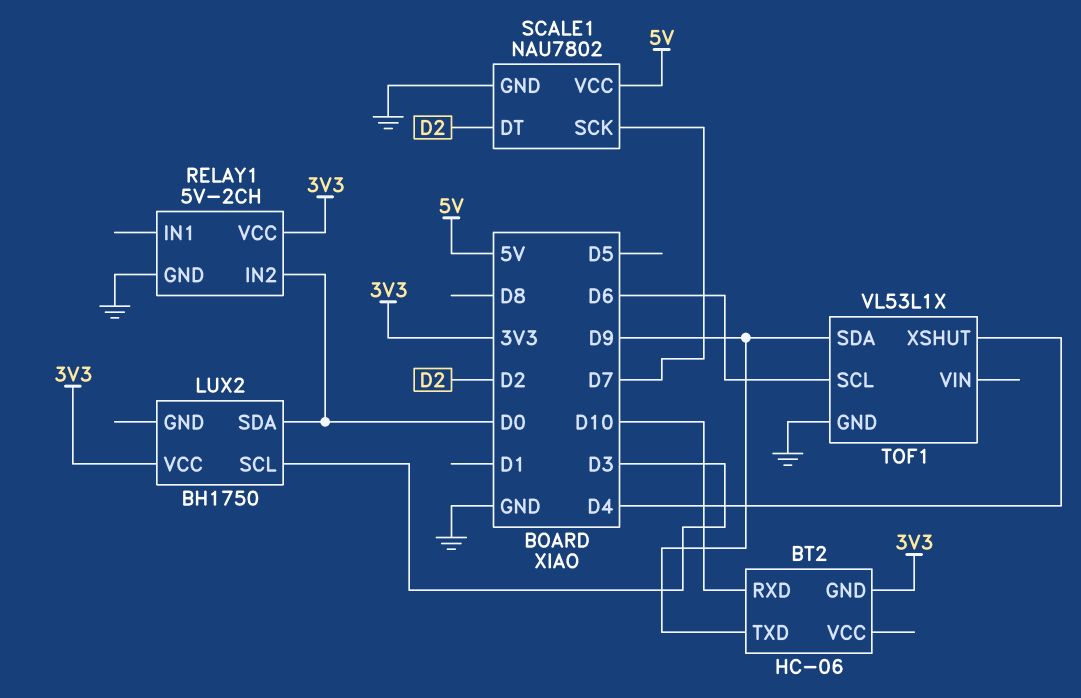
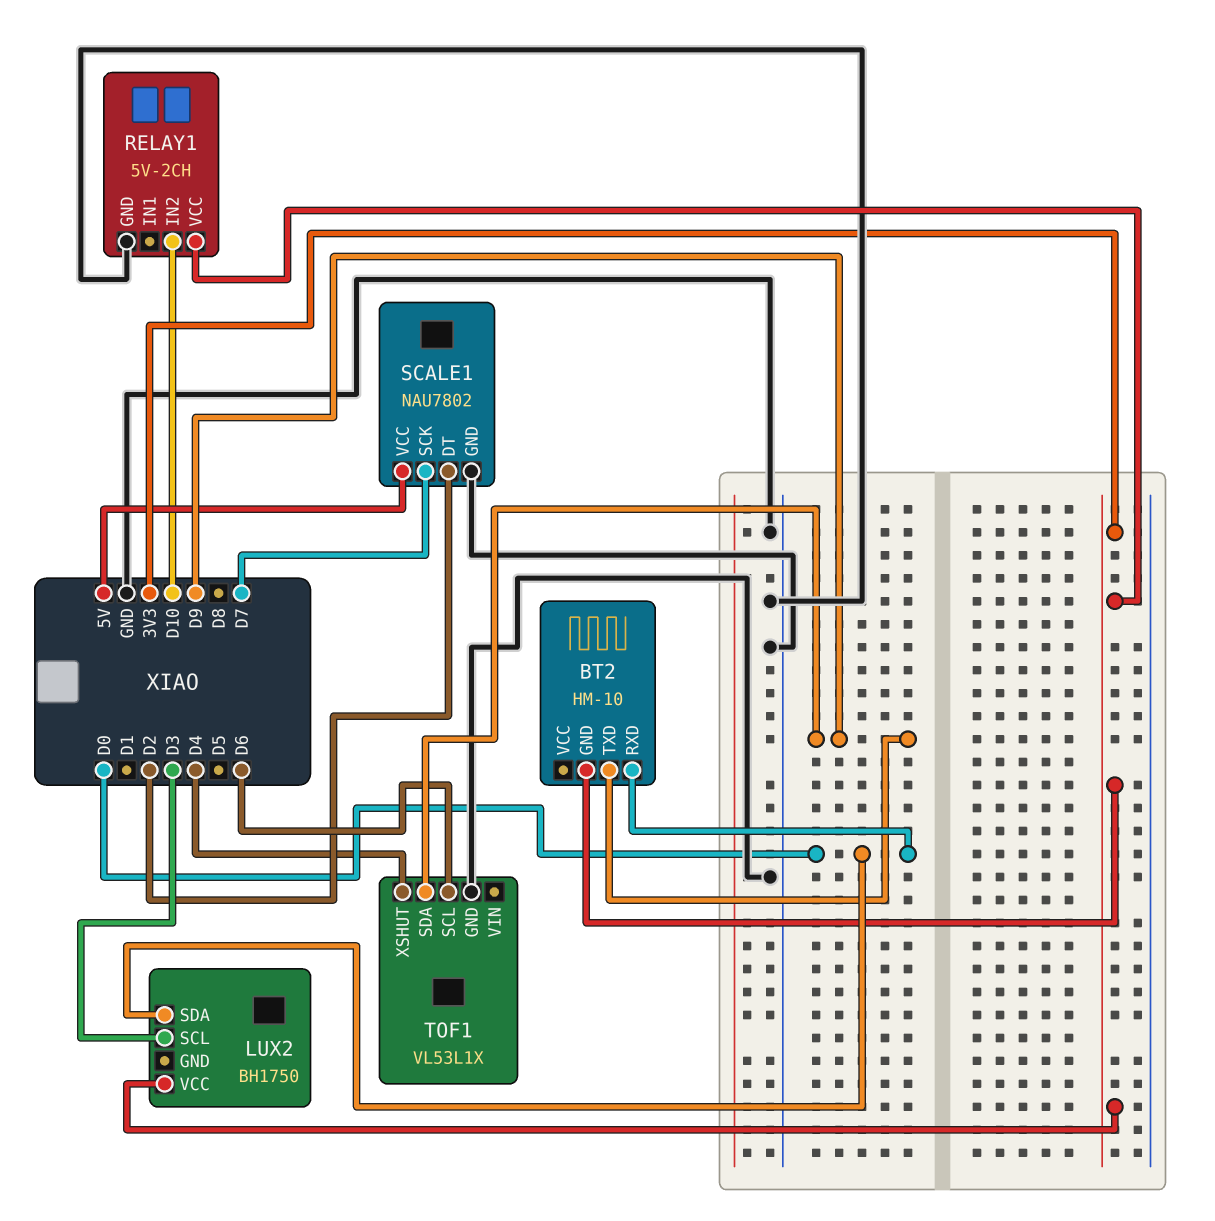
BT2: HC-06 -> HM-10
BT2 pin RXD: D10 -> D0
RELAY1 pin IN2: D0 -> D10

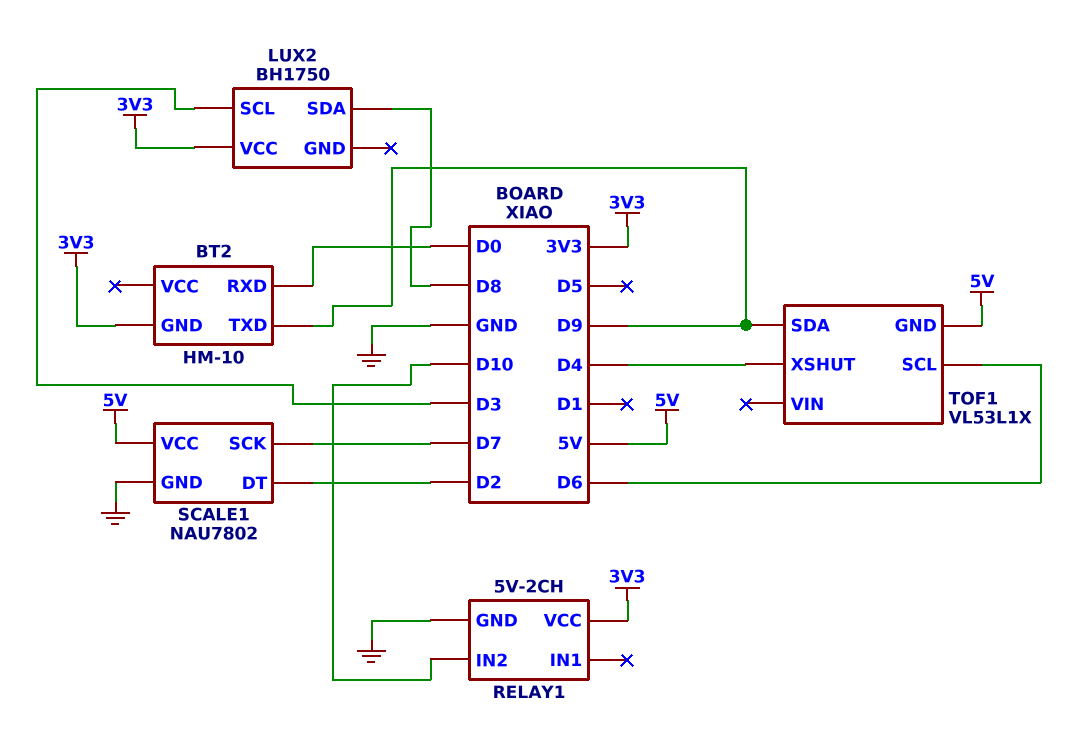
LUX2 pin SDA: D0 -> D8
TOF1 pin GND: GND -> 5V

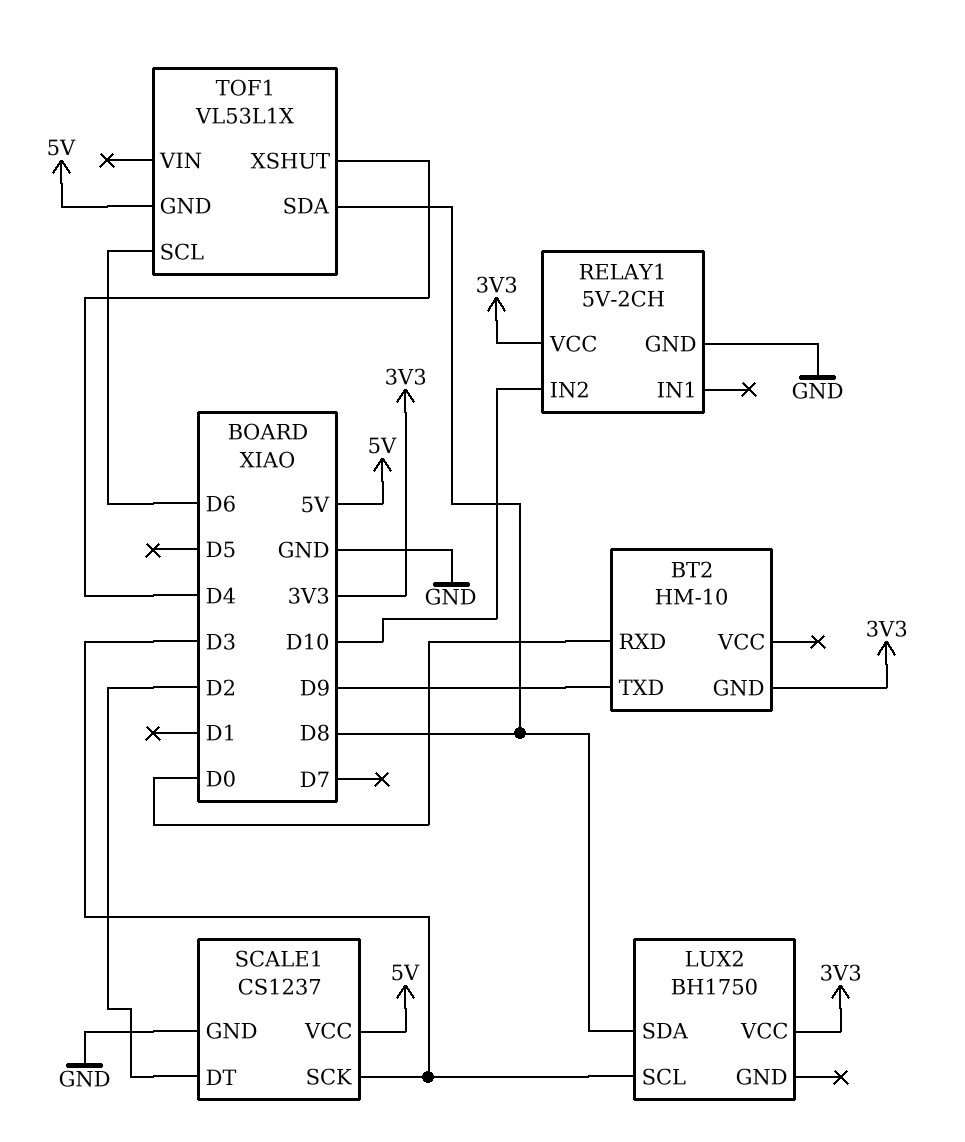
SCALE1: NAU7802 -> CS1237
SCALE1 pin SCK: D7 -> D3
TOF1 pin SDA: D9 -> D8

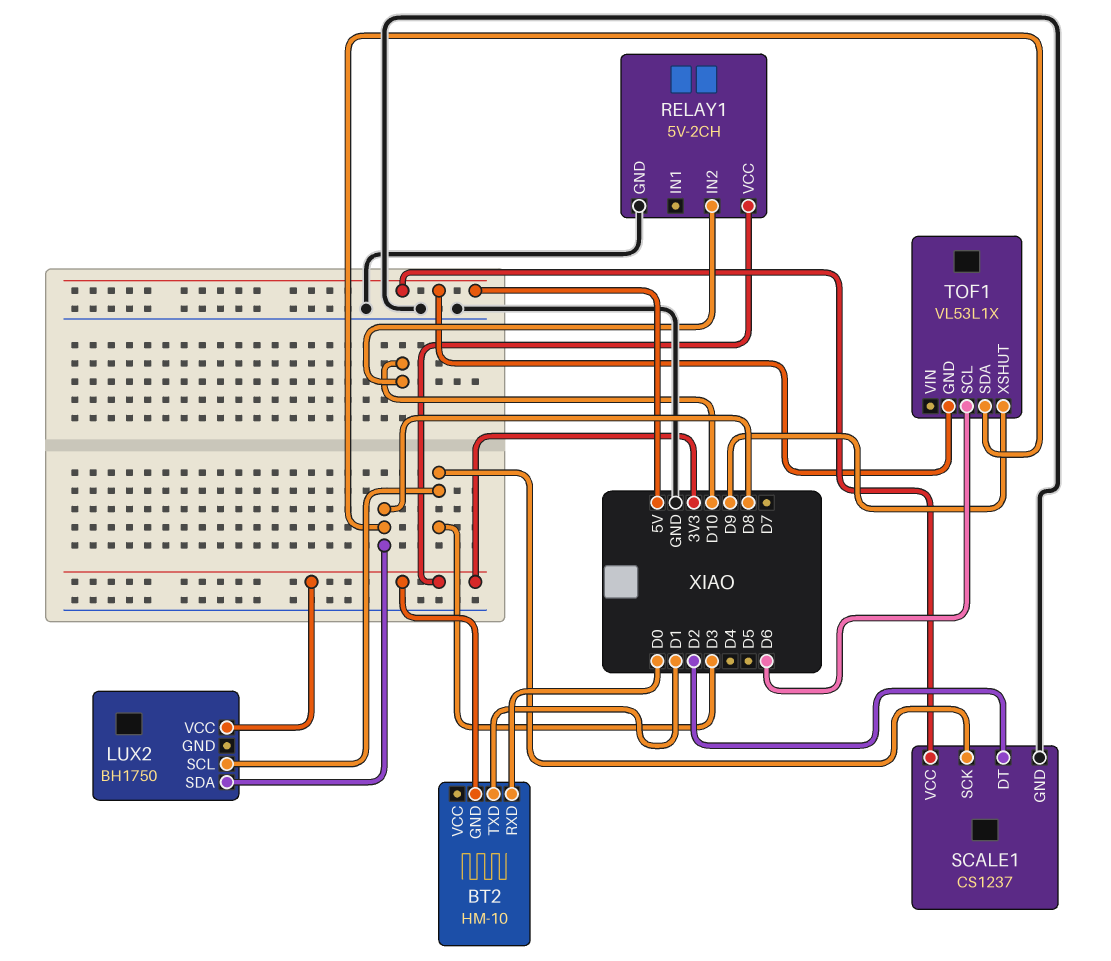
BT2 pin TXD: D9 -> D1
TOF1 pin XSHUT: D4 -> D9

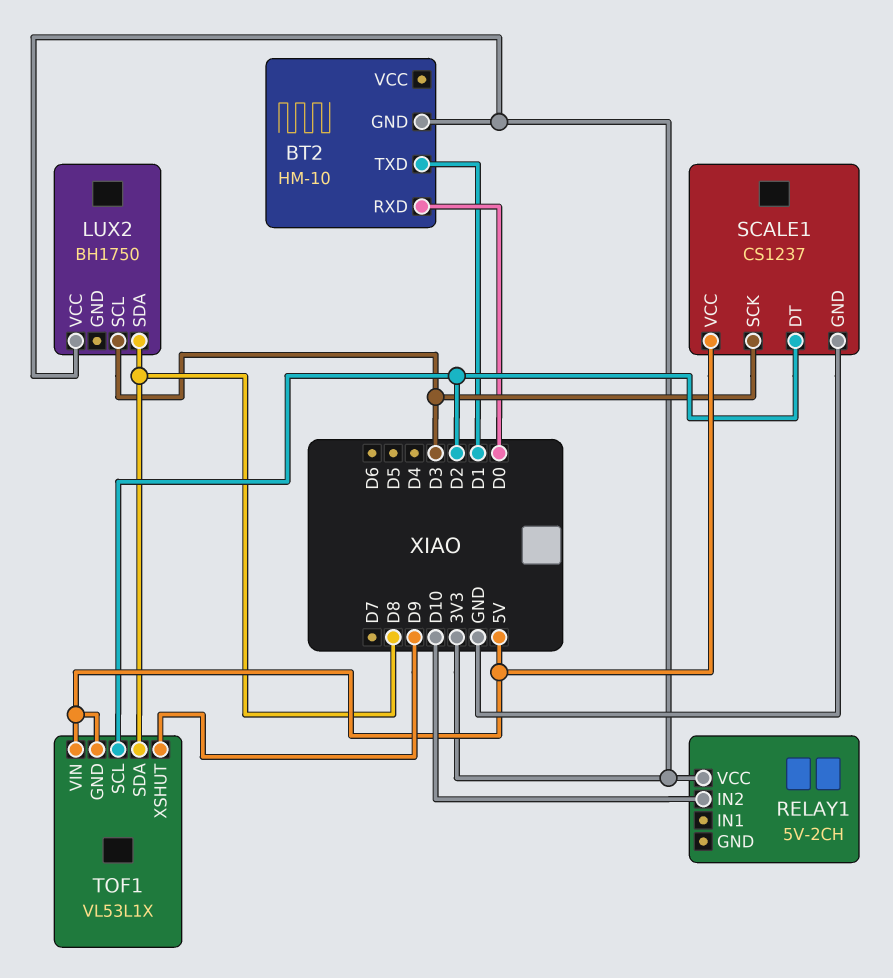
RELAY1 pin GND: GND -> none
TOF1 pin SCL: D6 -> D2
TOF1 pin VIN: none -> 5V

